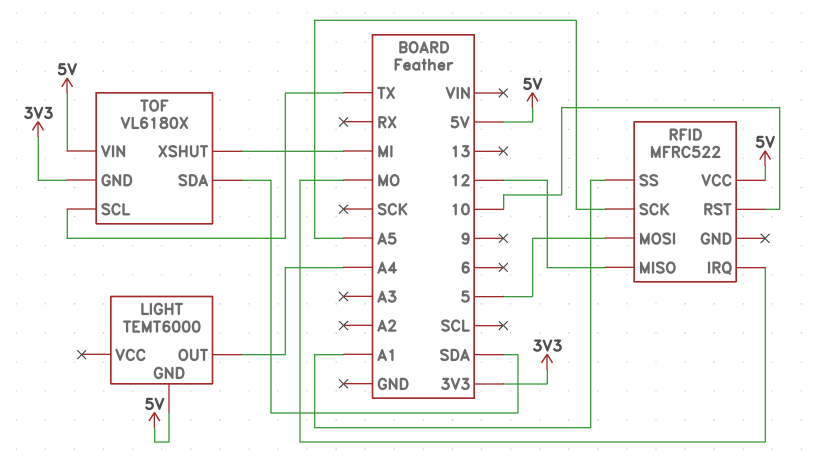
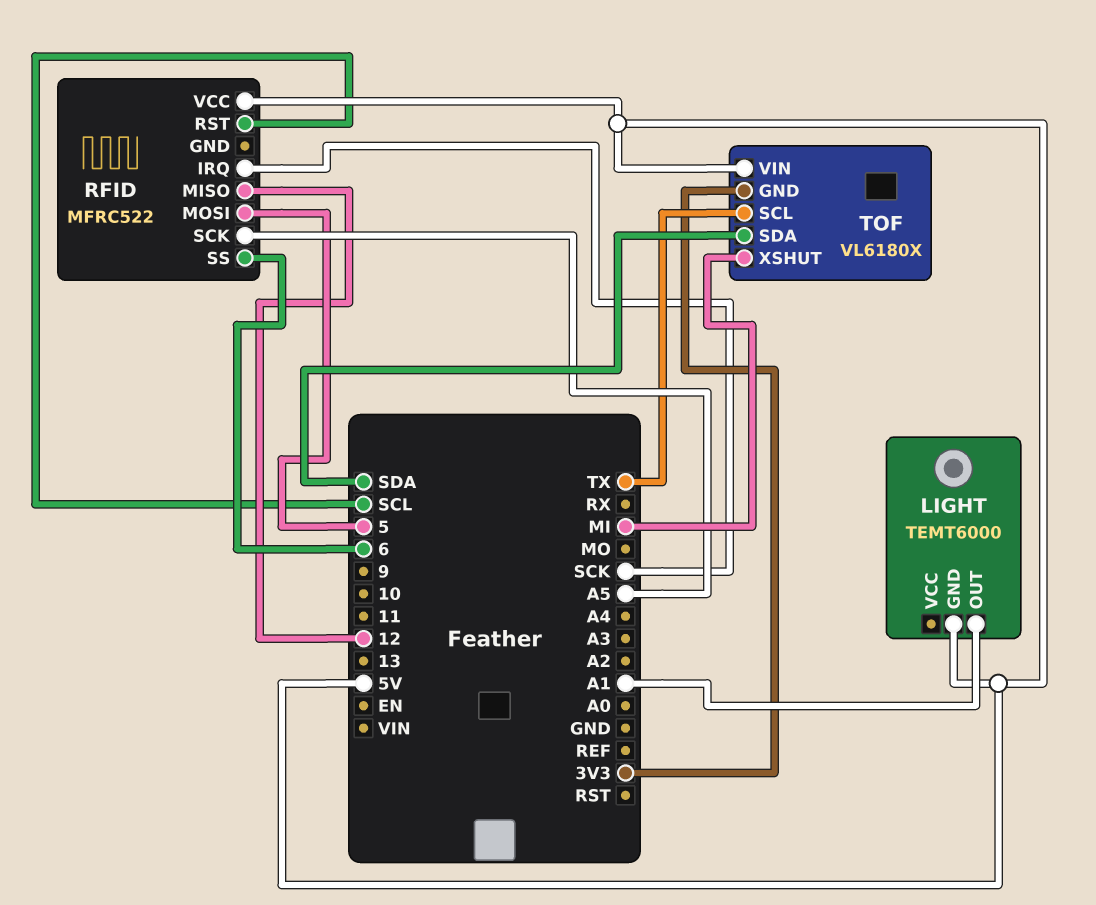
LIGHT pin OUT: A4 -> A1
RFID pin IRQ: MO -> SCK
RFID pin RST: 10 -> SCL
RFID pin SS: A1 -> 6

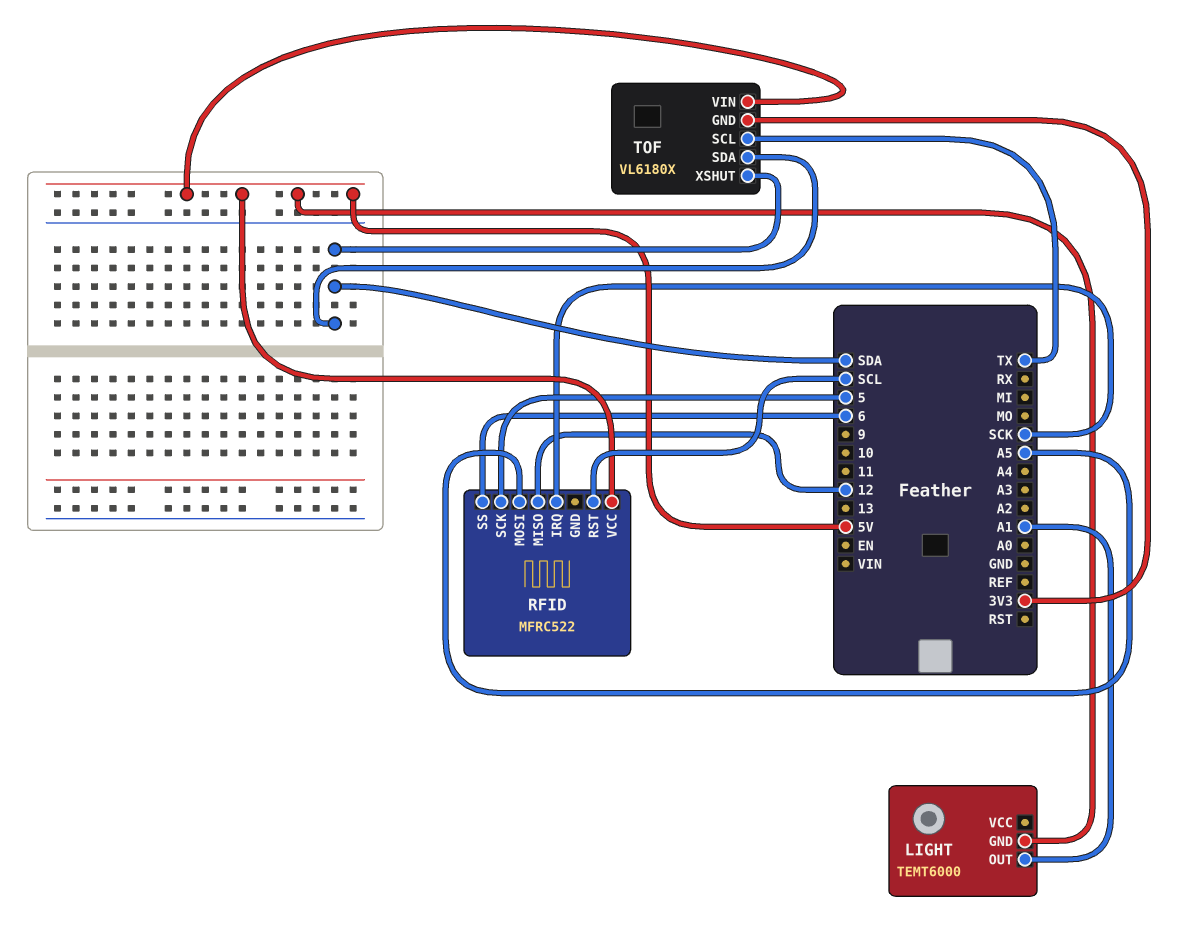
RFID pin MOSI: 5 -> A5
RFID pin SCK: A5 -> 5
TOF pin XSHUT: MI -> SDA

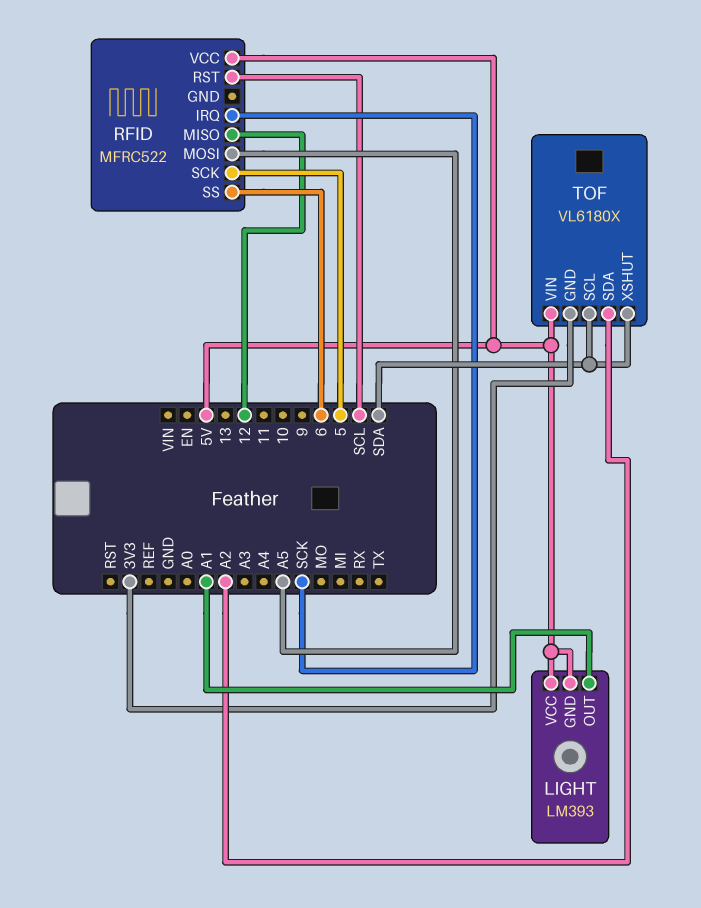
LIGHT: TEMT6000 -> LM393
LIGHT pin VCC: none -> 5V
TOF pin SCL: TX -> SDA
TOF pin SDA: SDA -> A2

